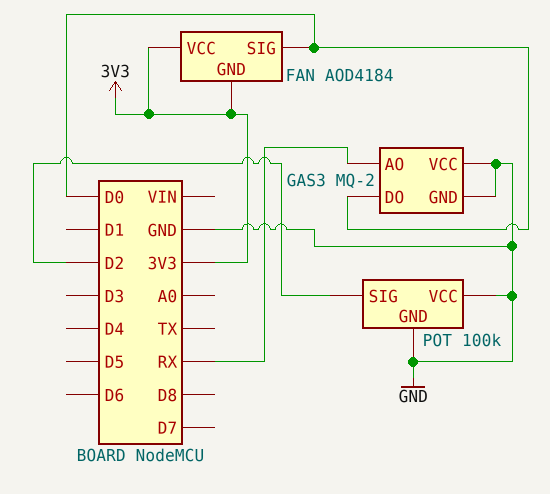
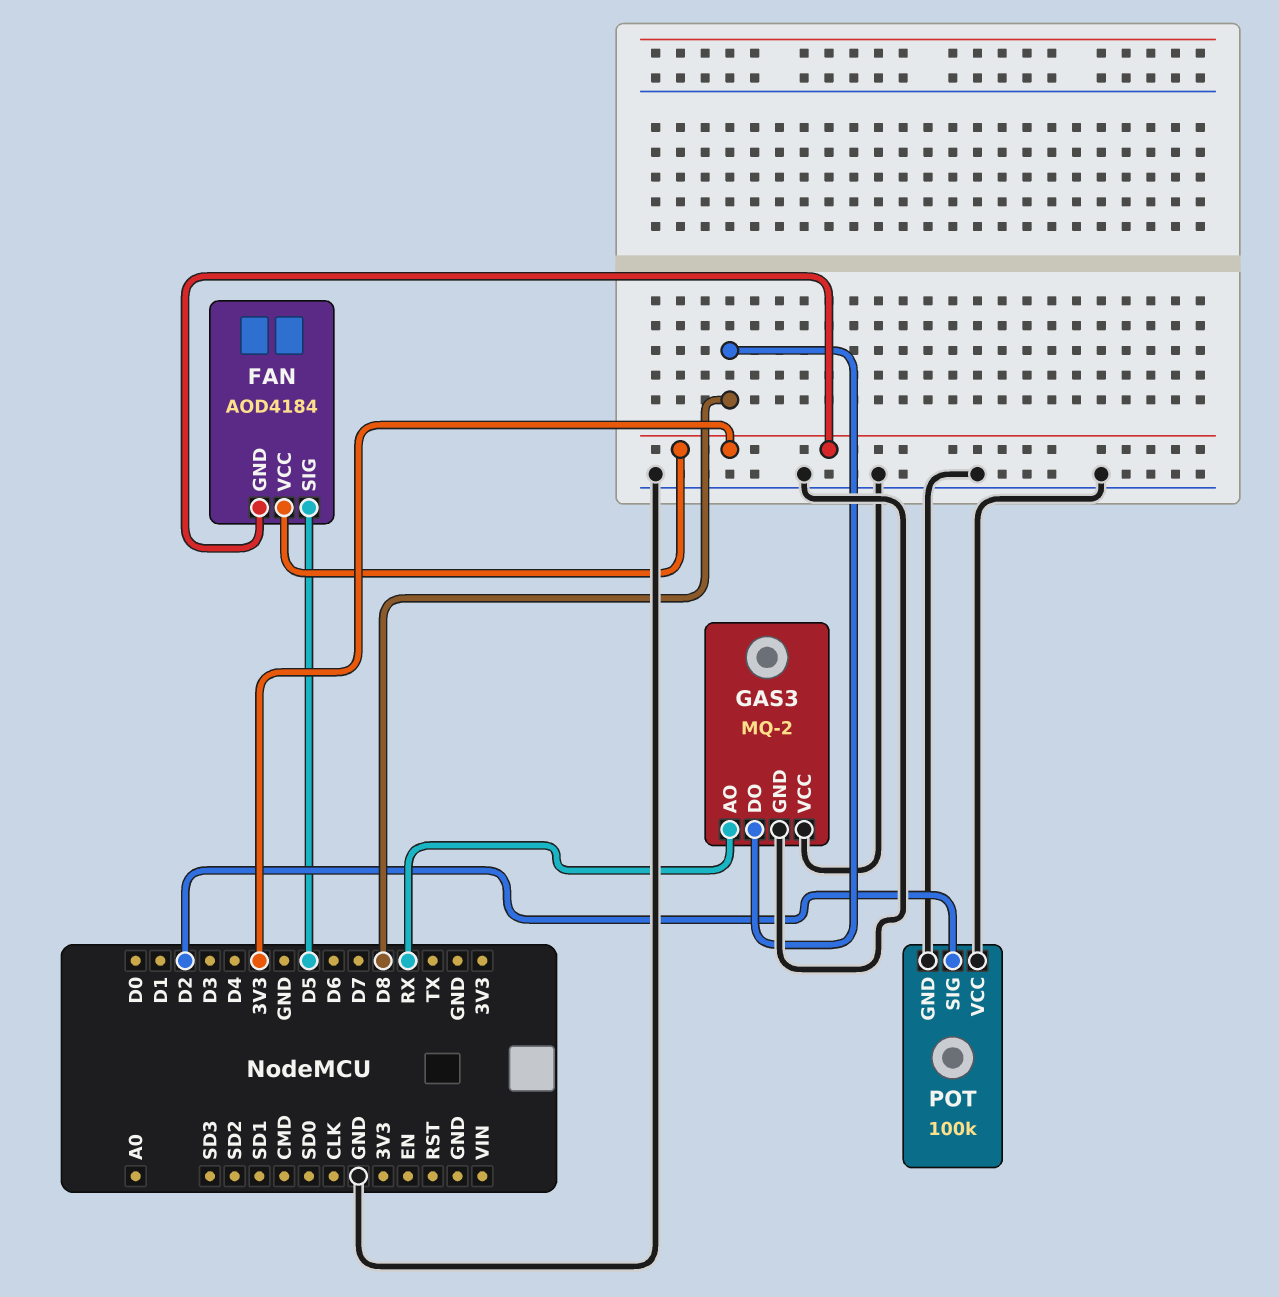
FAN pin SIG: D0 -> D5
GAS3 pin DO: D0 -> D8

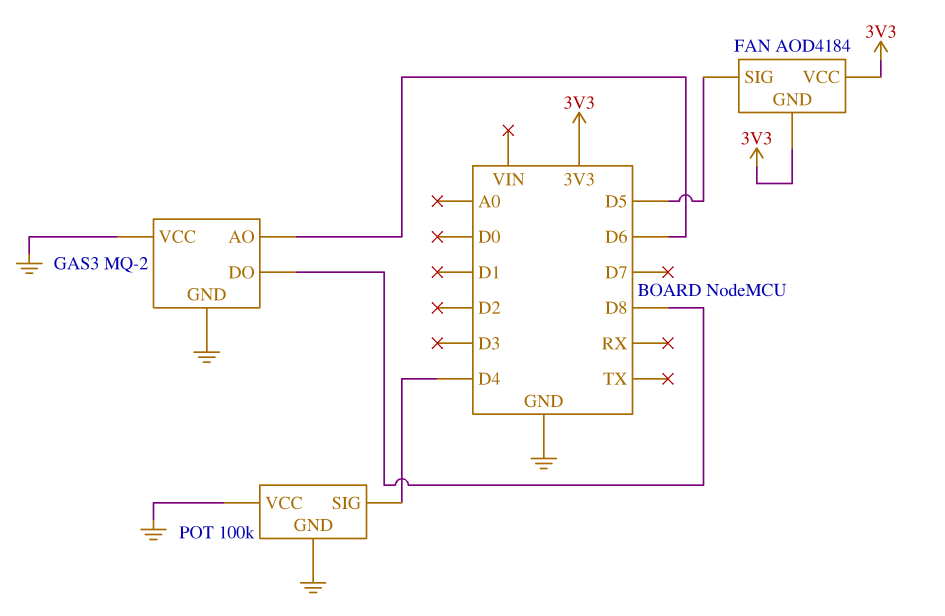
GAS3 pin AO: RX -> D6
POT pin SIG: D2 -> D4

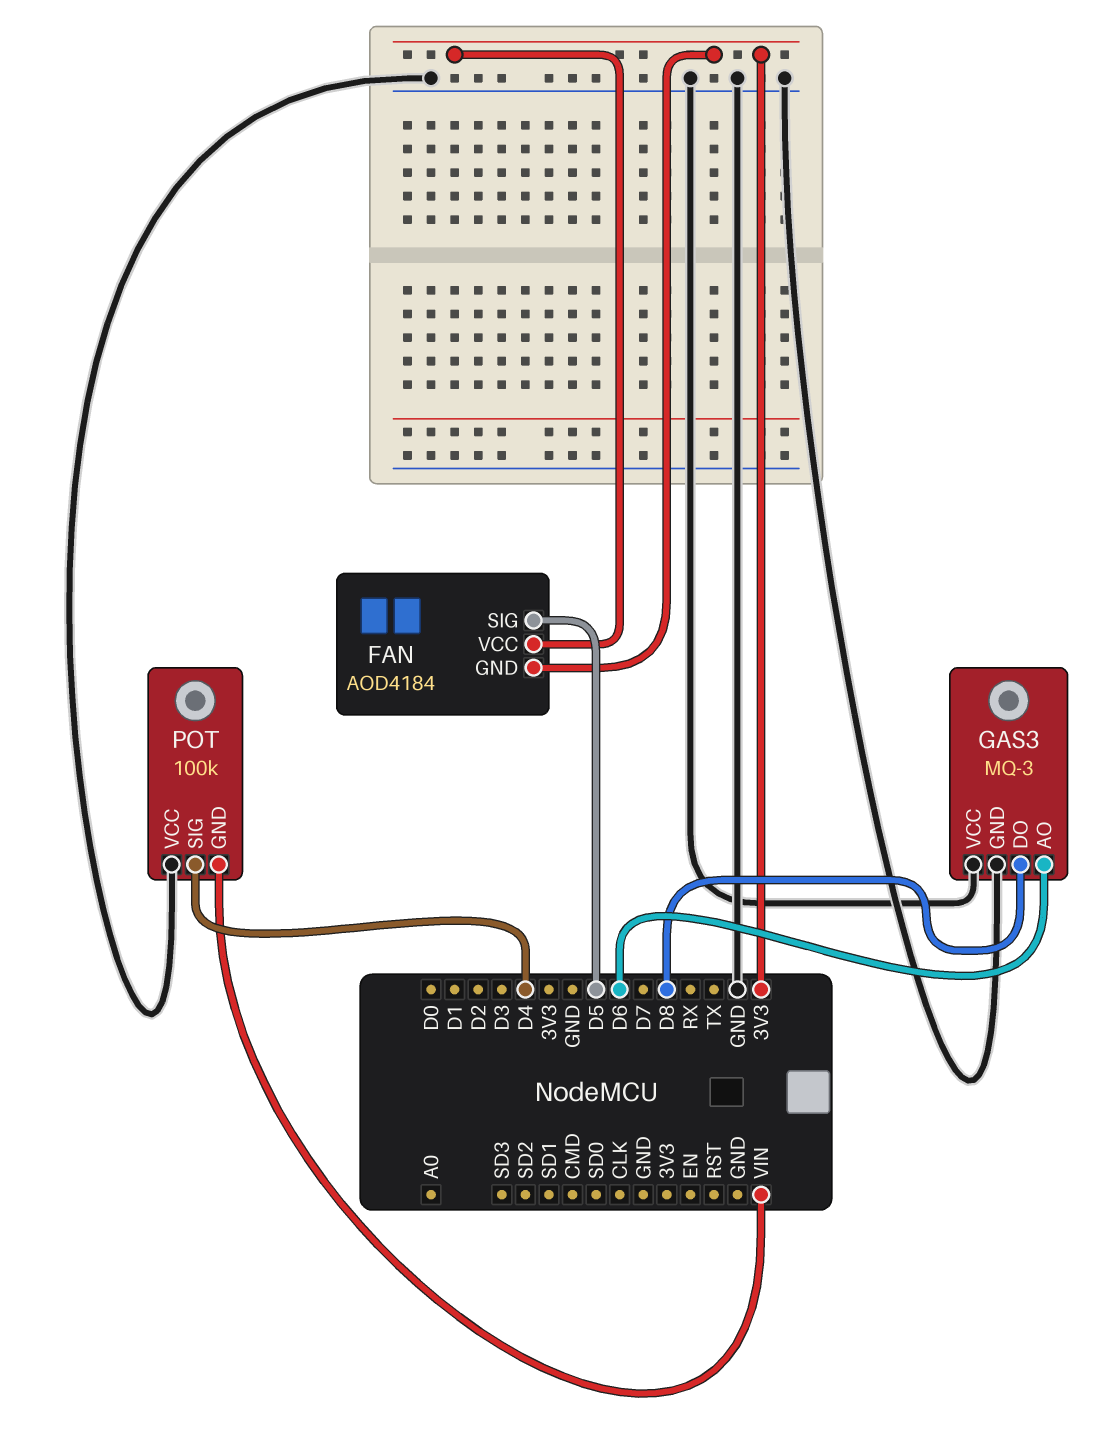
GAS3: MQ-2 -> MQ-3
POT pin GND: GND -> VIN

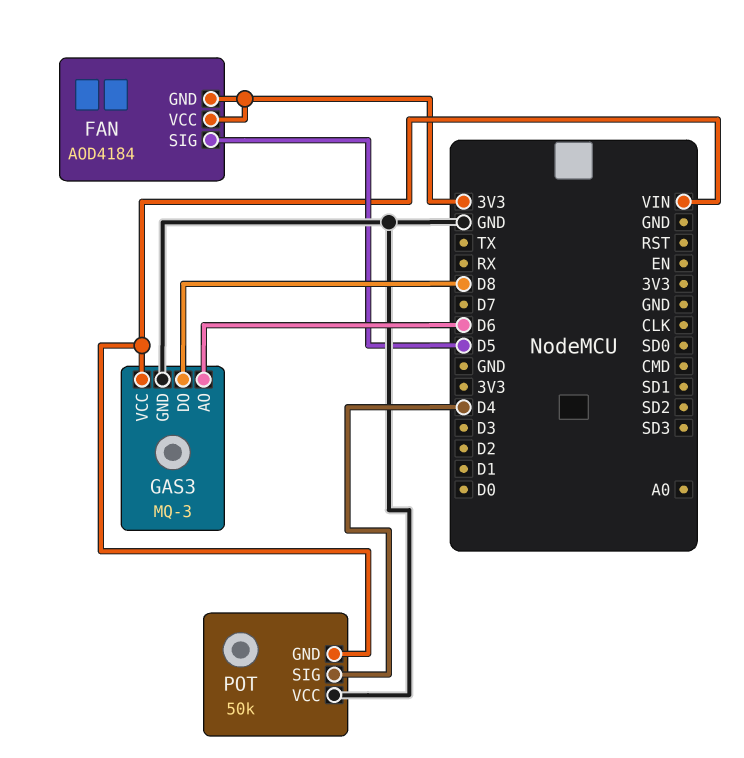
GAS3 pin VCC: GND -> VIN
POT: 100k -> 50k

